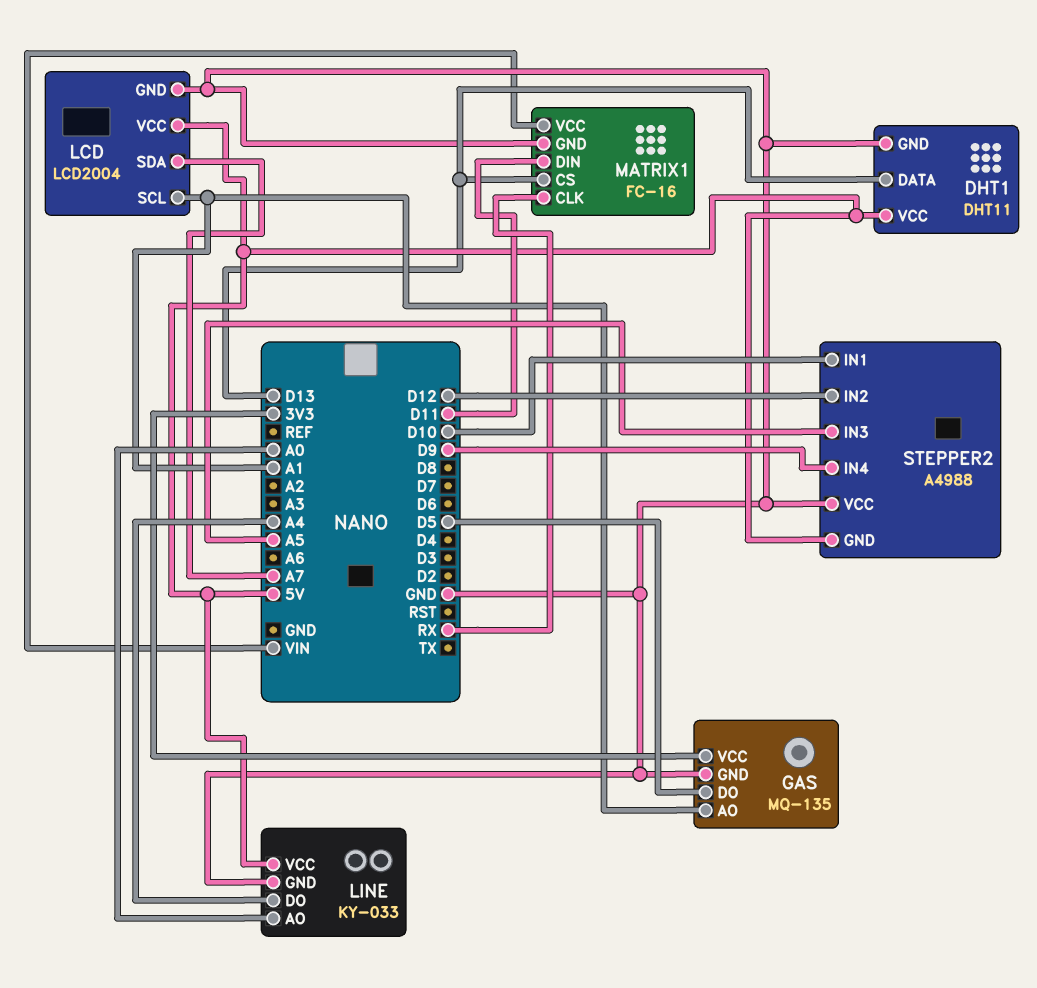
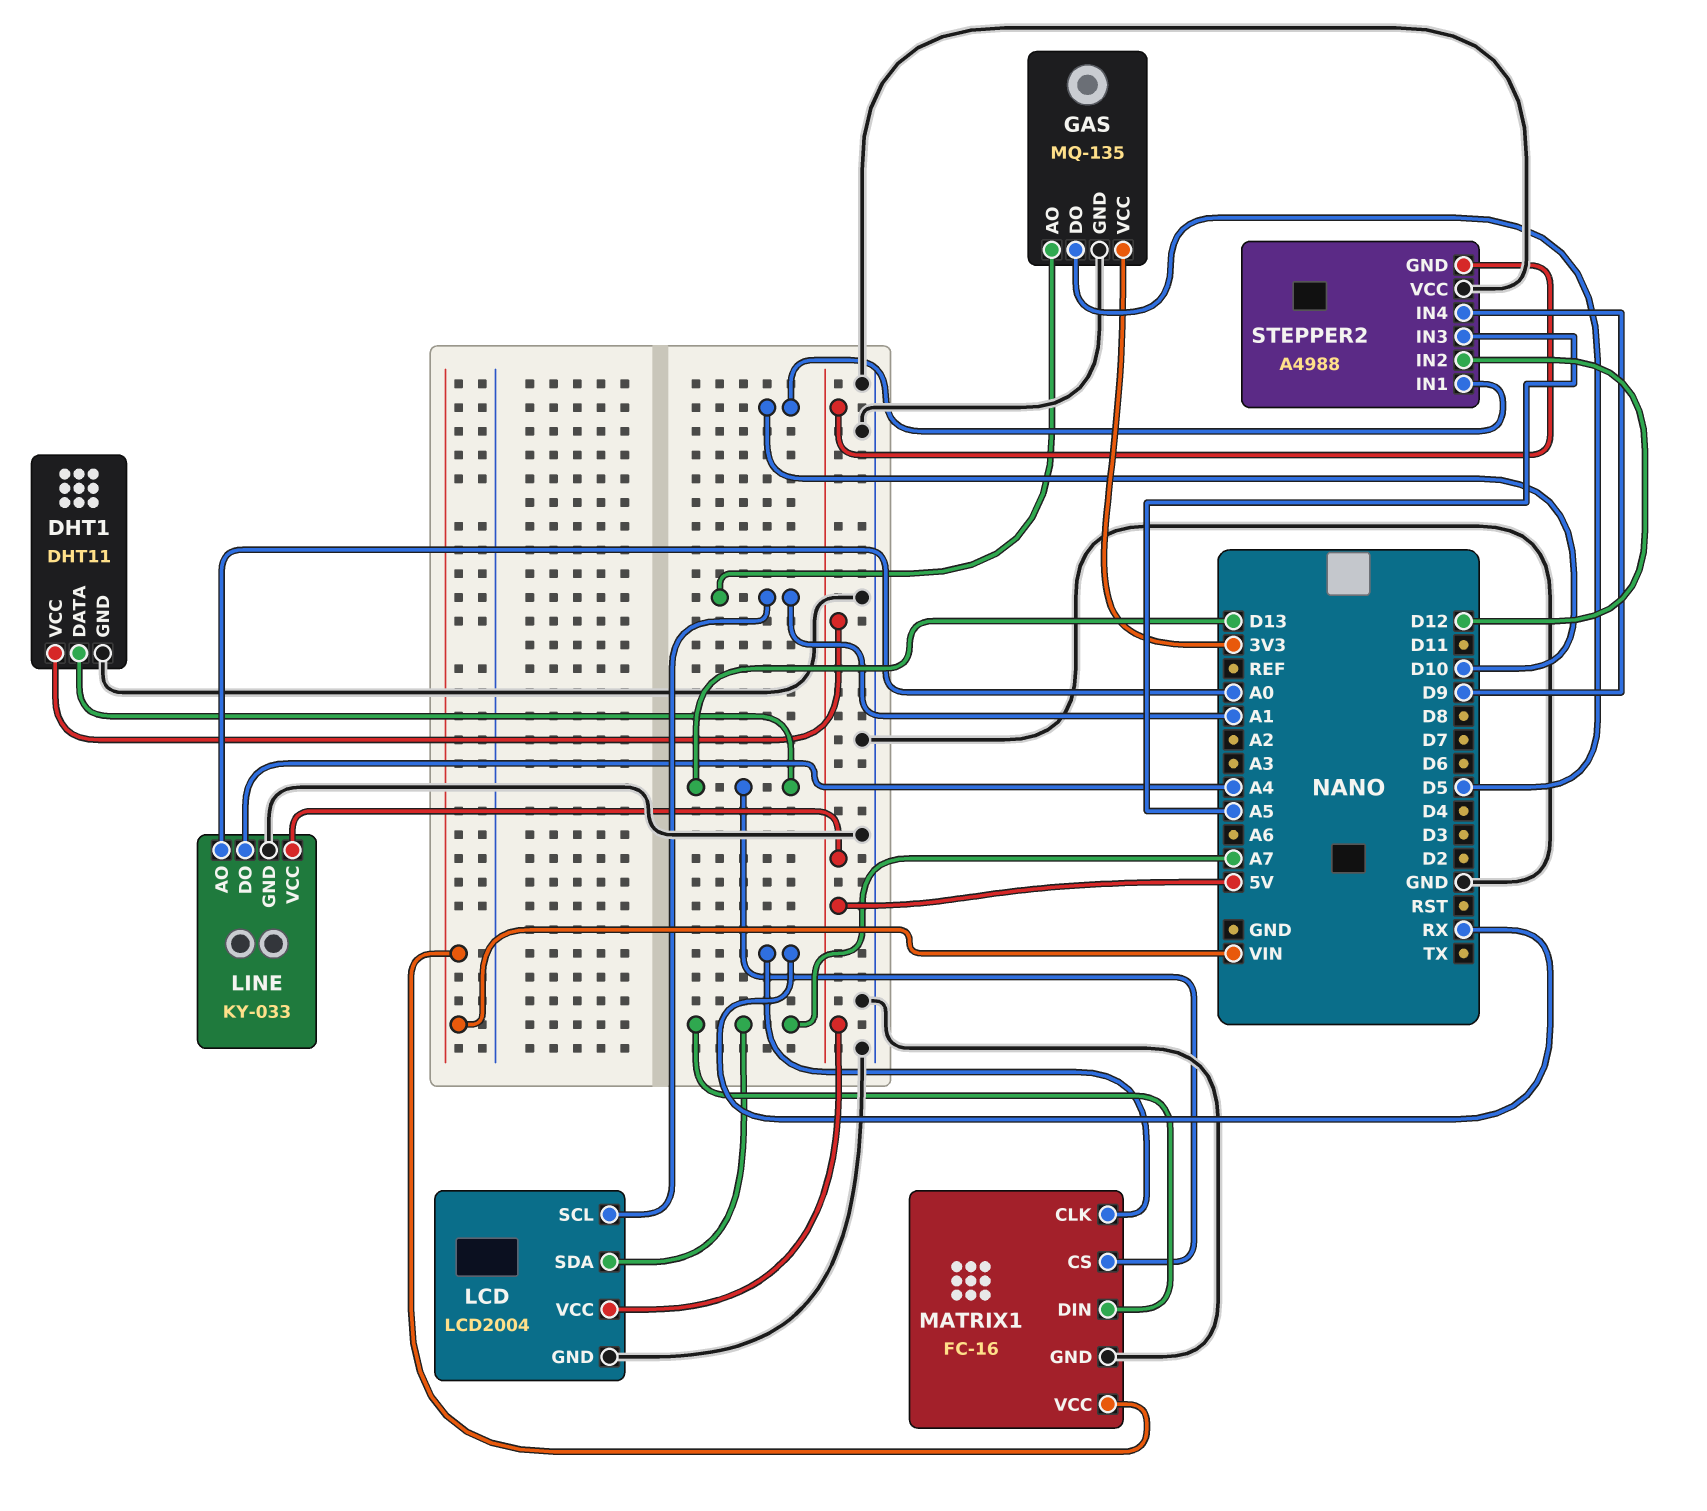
MATRIX1 pin DIN: D11 -> A7

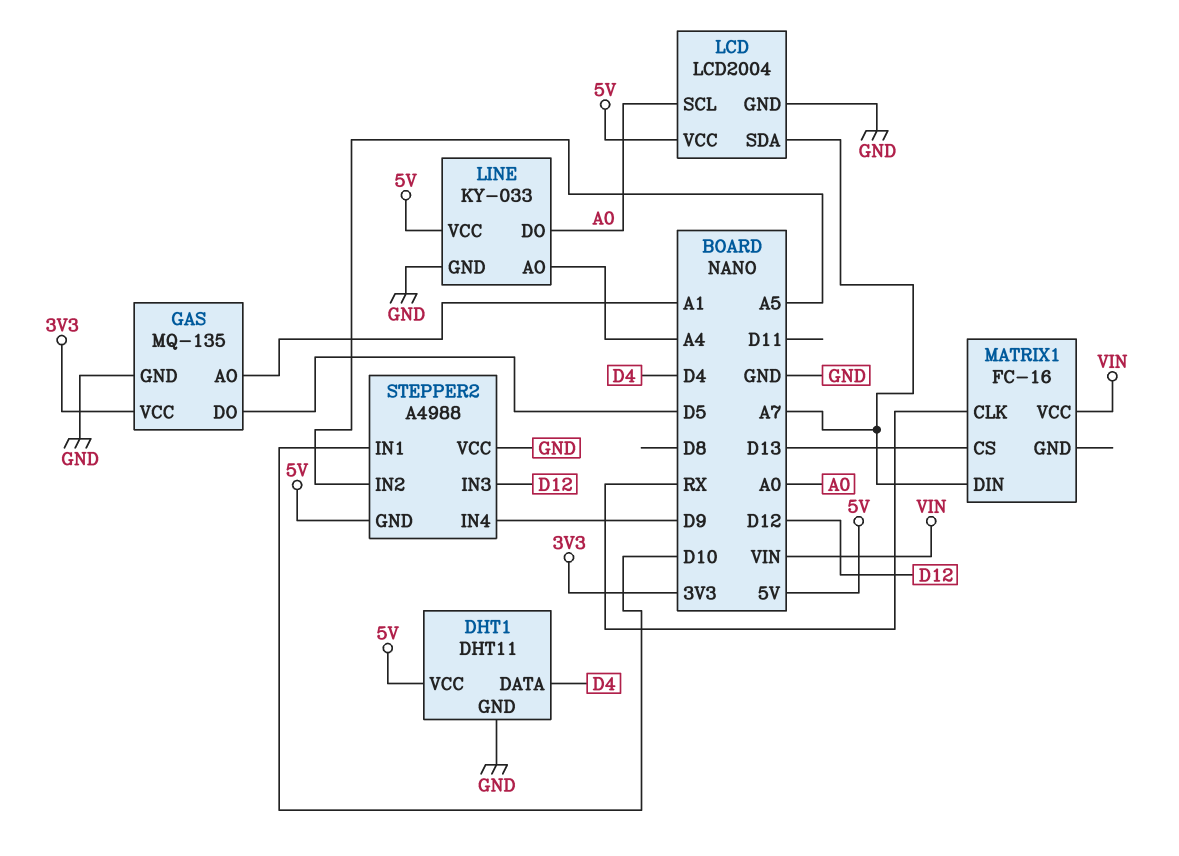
DHT1 pin DATA: D13 -> D4
LCD pin SCL: A1 -> A0
LINE pin AO: A0 -> A4
LINE pin DO: A4 -> A0
MATRIX1 pin GND: GND -> none
STEPPER2 pin IN2: D12 -> A5
STEPPER2 pin IN3: A5 -> D12

